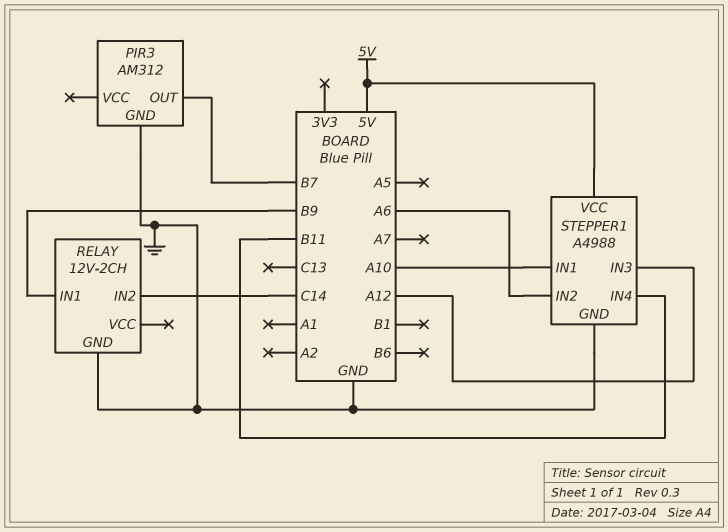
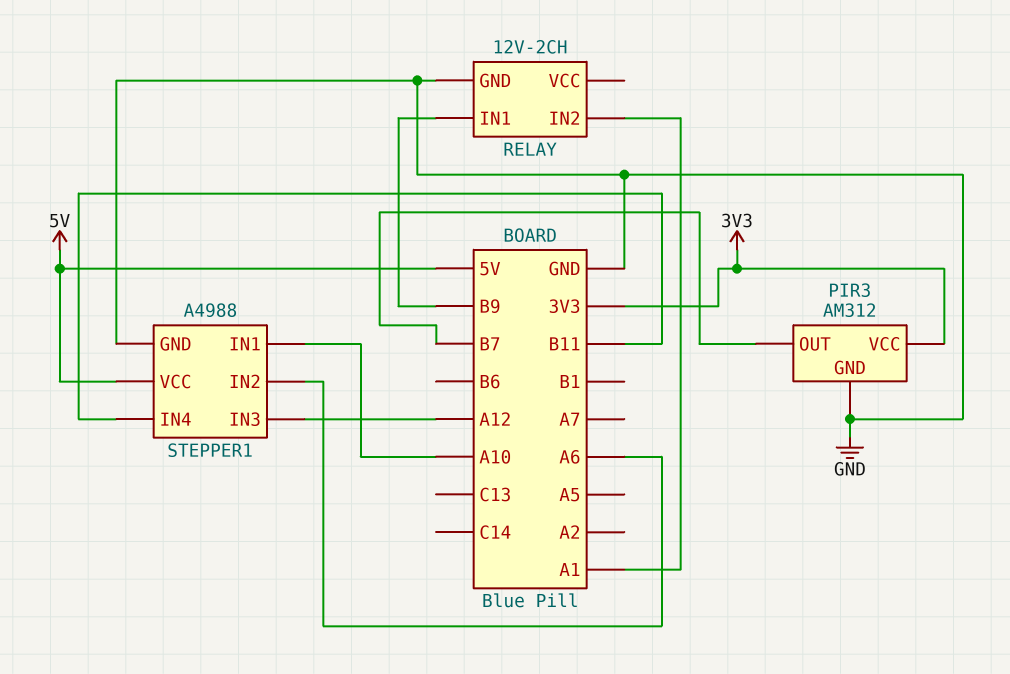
PIR3 pin VCC: none -> 3V3
RELAY pin IN2: C14 -> A1

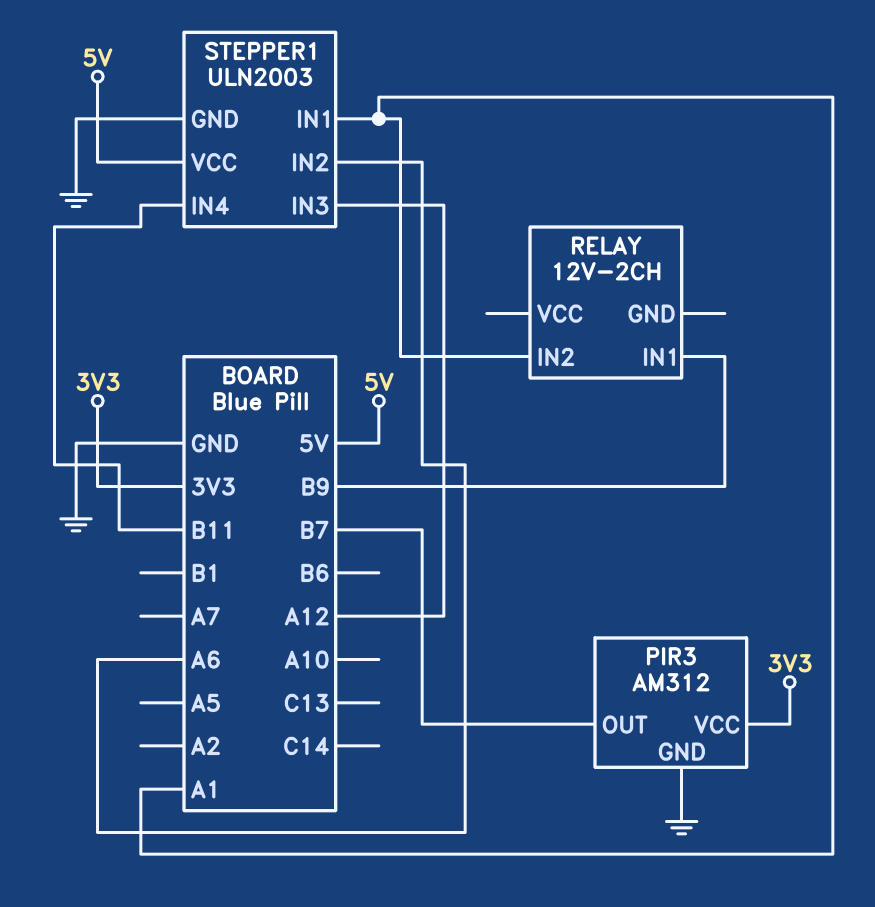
RELAY pin GND: GND -> none
STEPPER1: A4988 -> ULN2003
STEPPER1 pin IN1: A10 -> A1

